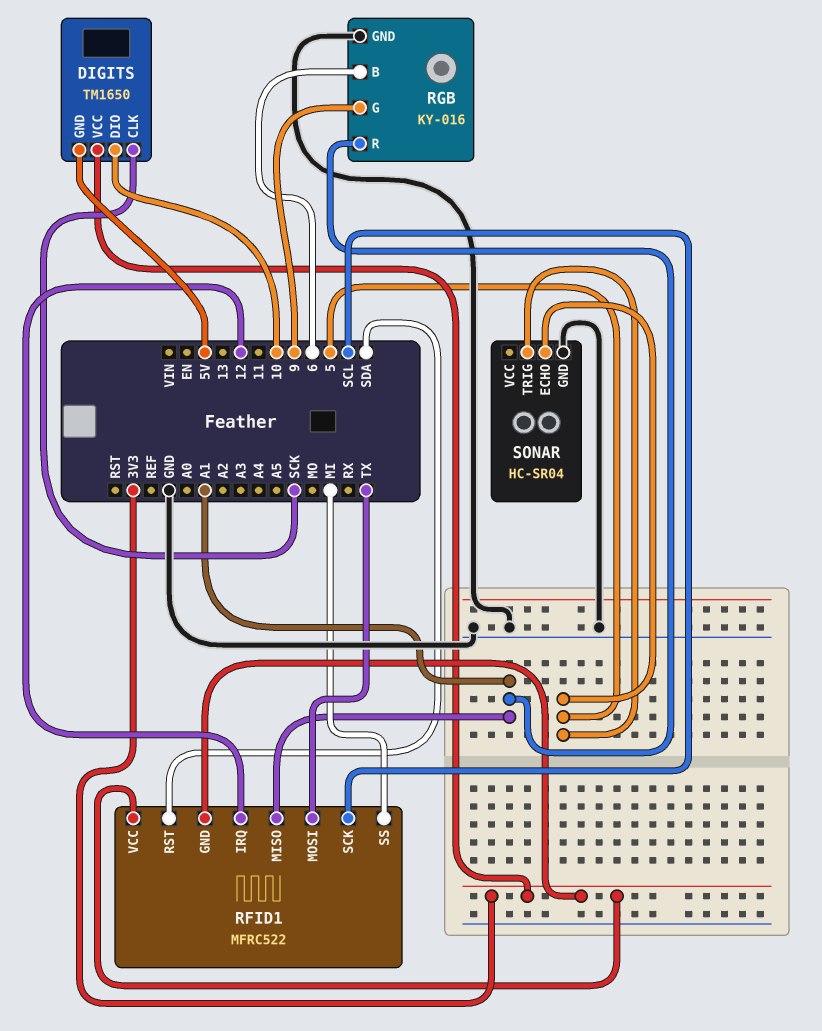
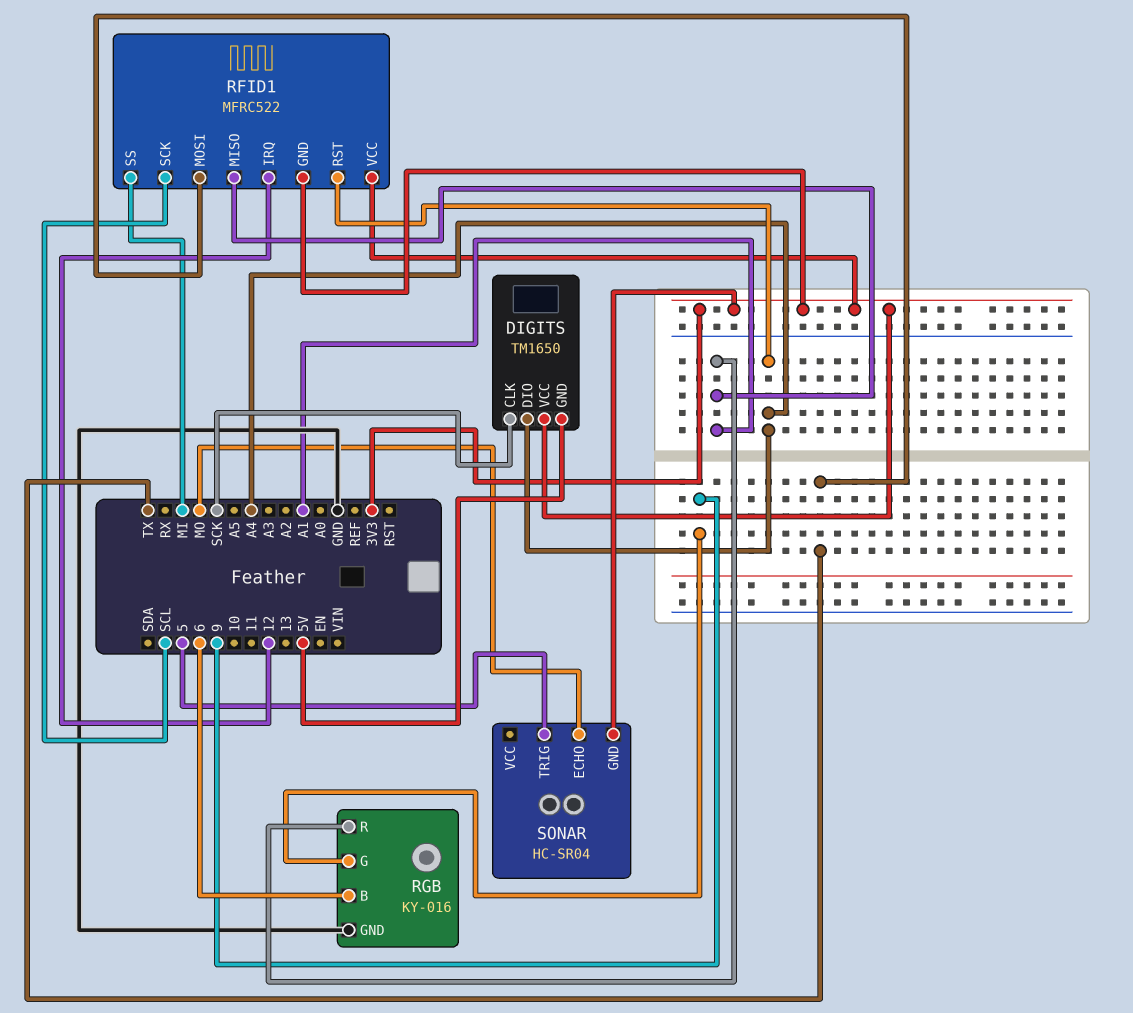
DIGITS pin DIO: 10 -> A4
RFID1 pin RST: SDA -> A4
SONAR pin ECHO: 5 -> MO
SONAR pin GND: GND -> 3V3

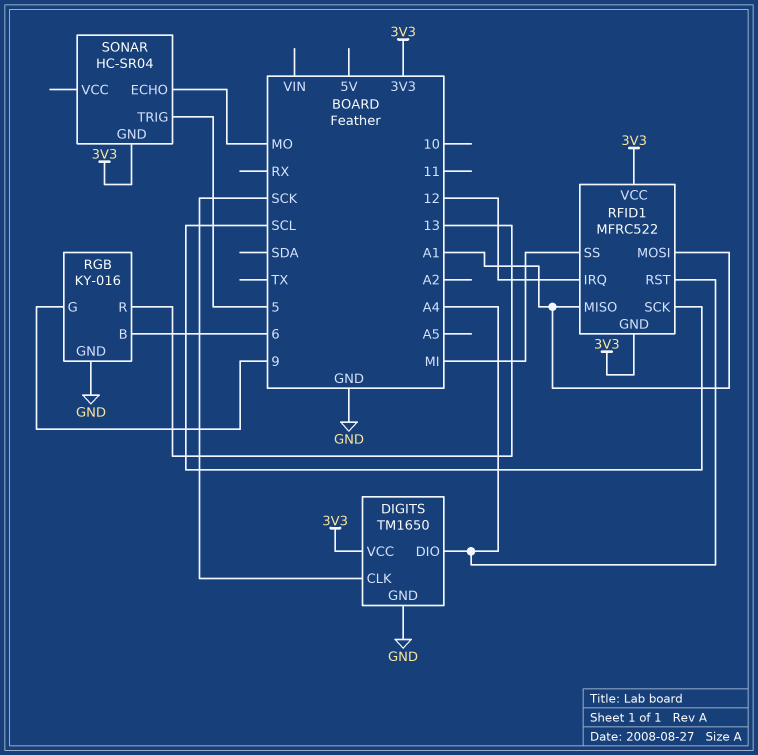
DIGITS pin GND: 5V -> GND
RFID1 pin MOSI: TX -> A1
RGB pin R: A1 -> 13

